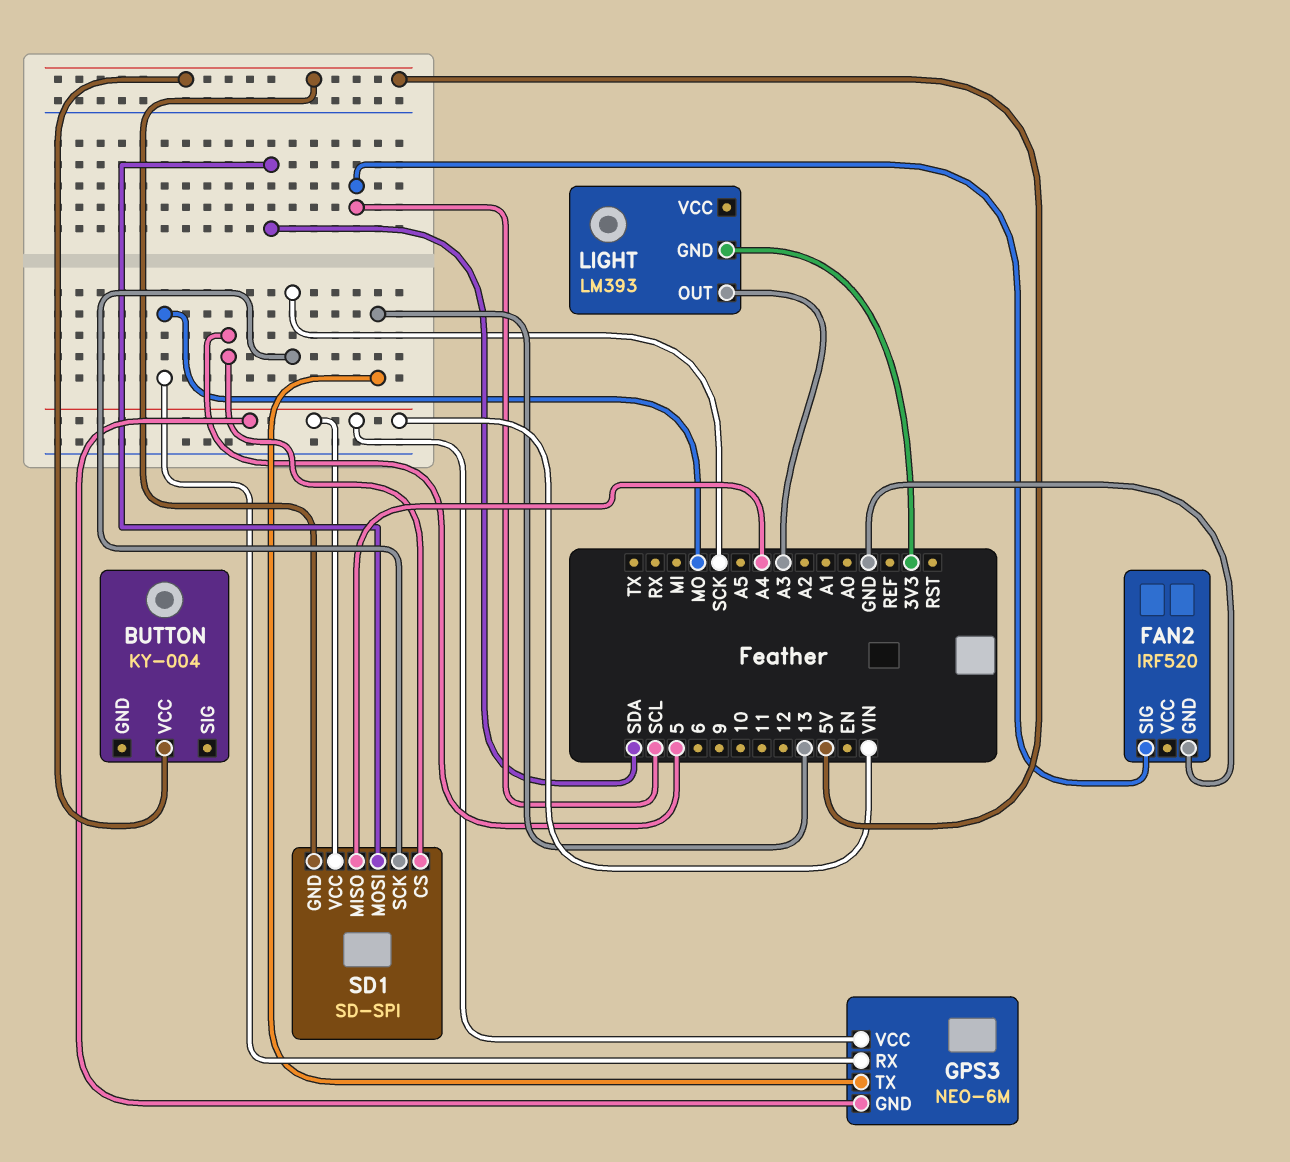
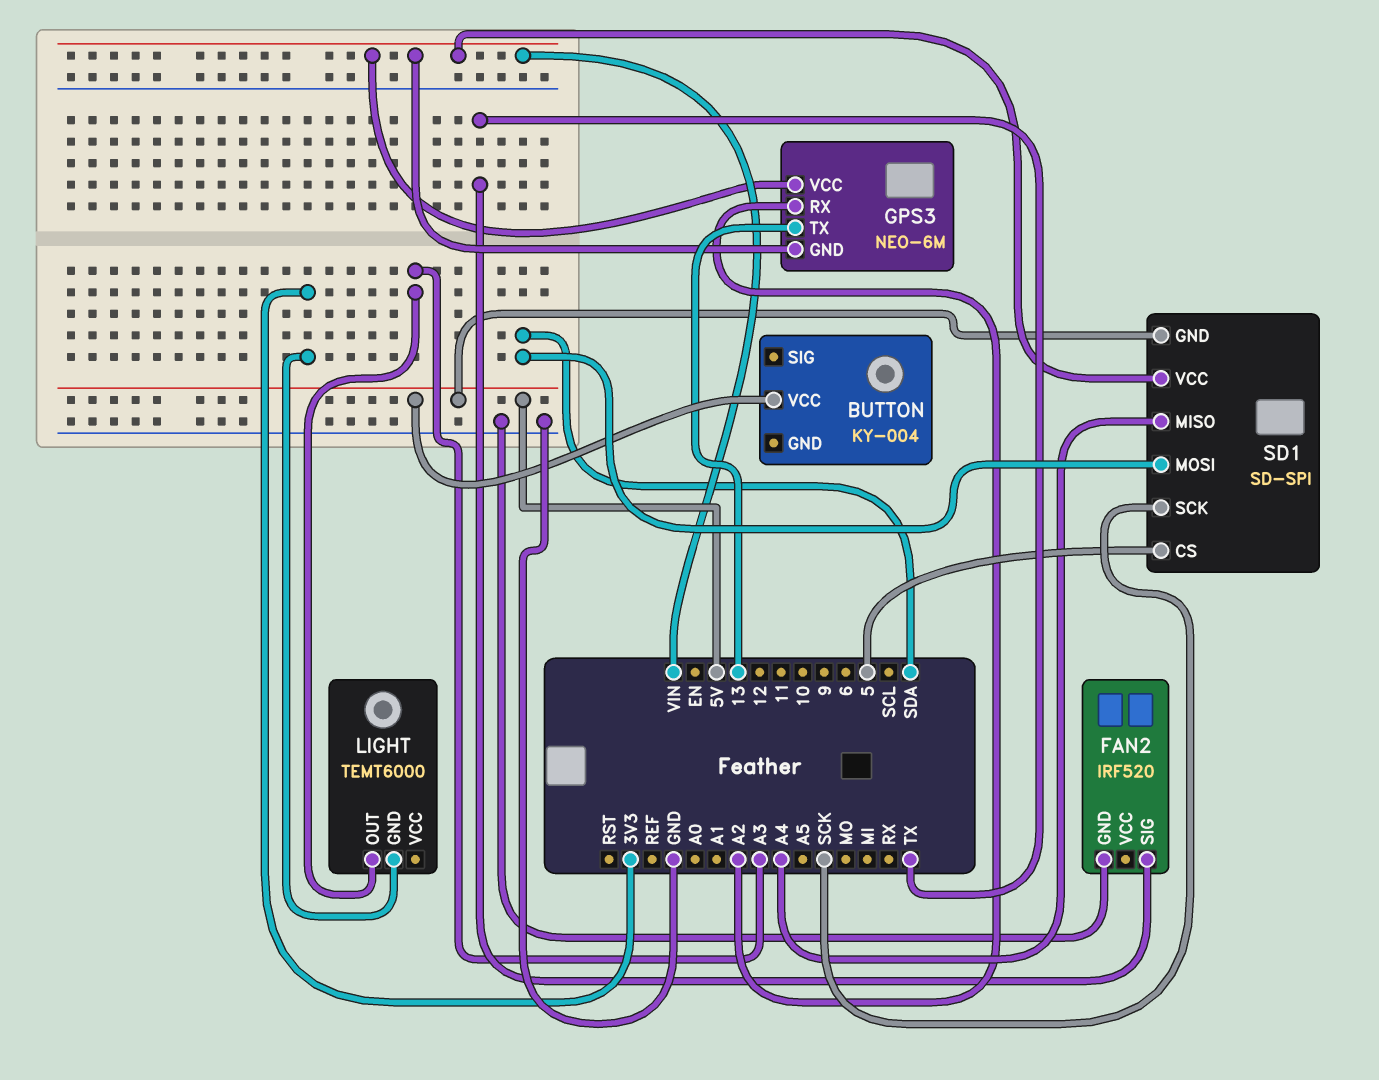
FAN2 pin SIG: SCL -> TX
GPS3 pin RX: MO -> A2
LIGHT: LM393 -> TEMT6000

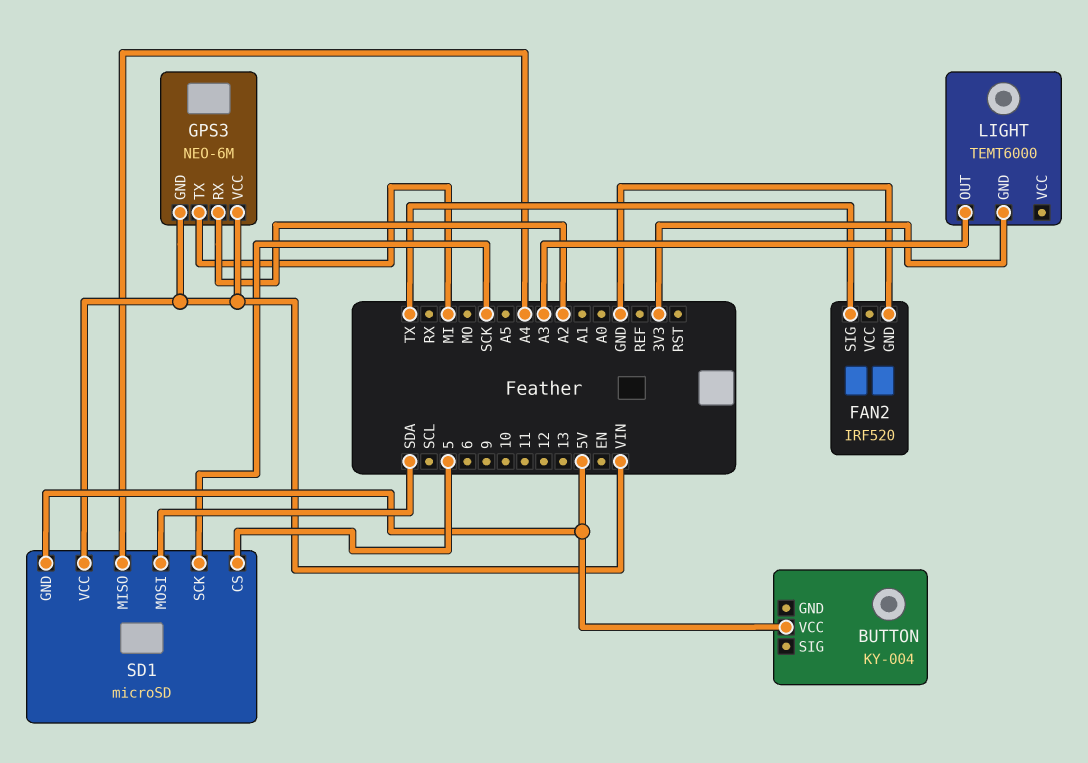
GPS3 pin TX: 13 -> MI
SD1: SD-SPI -> microSD

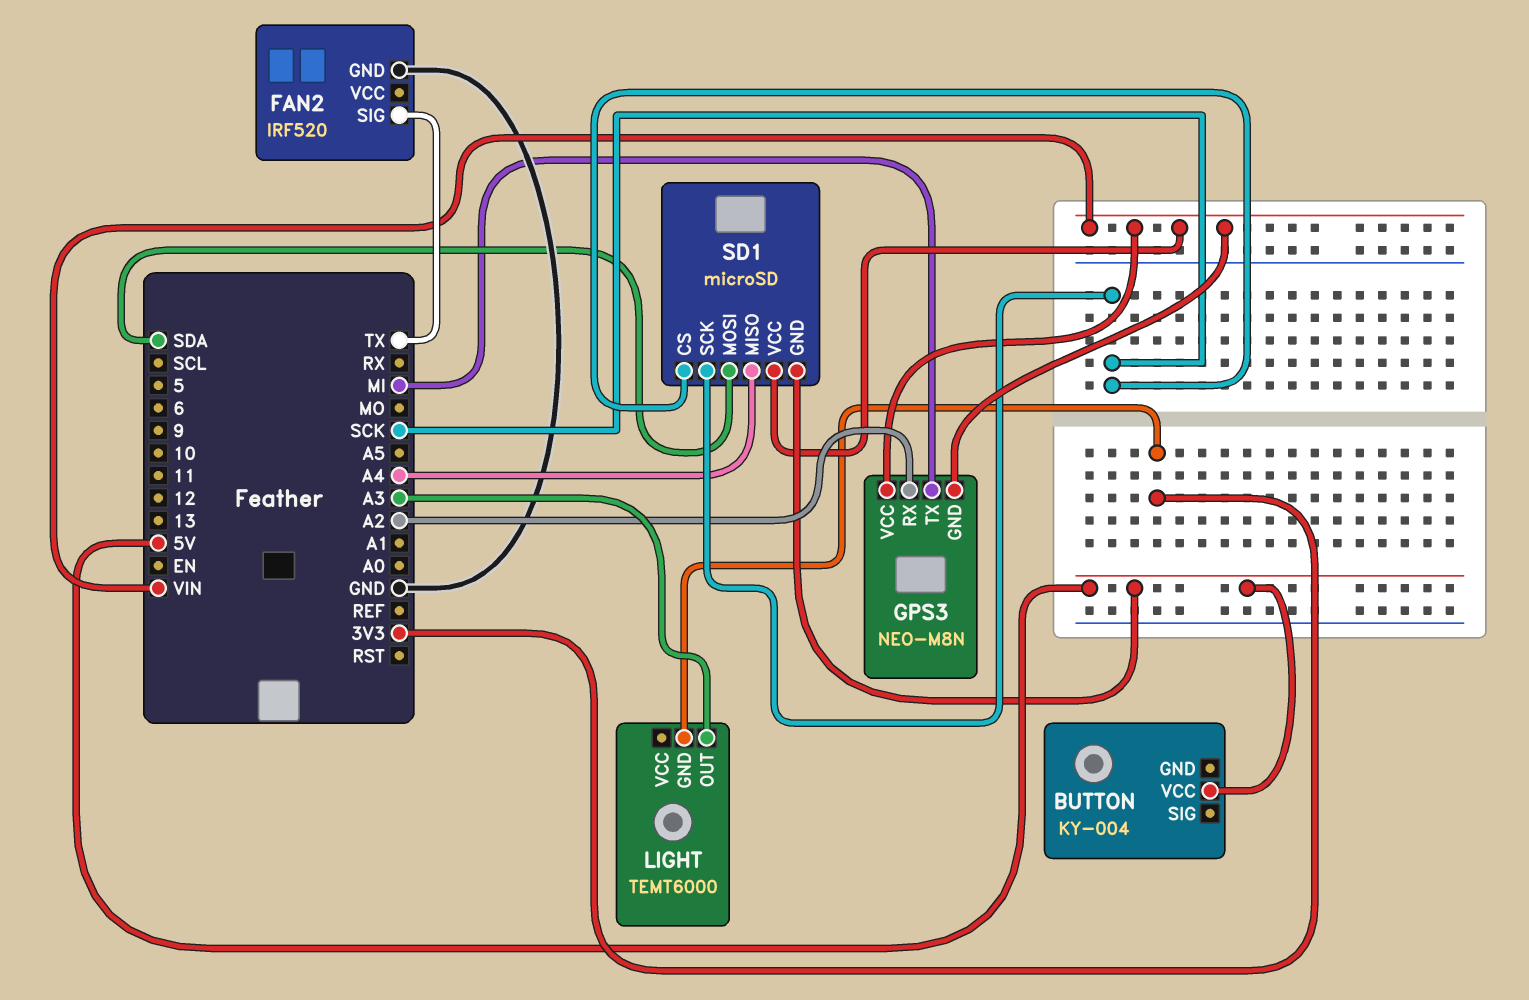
GPS3: NEO-6M -> NEO-M8N
SD1 pin CS: 5 -> SCK

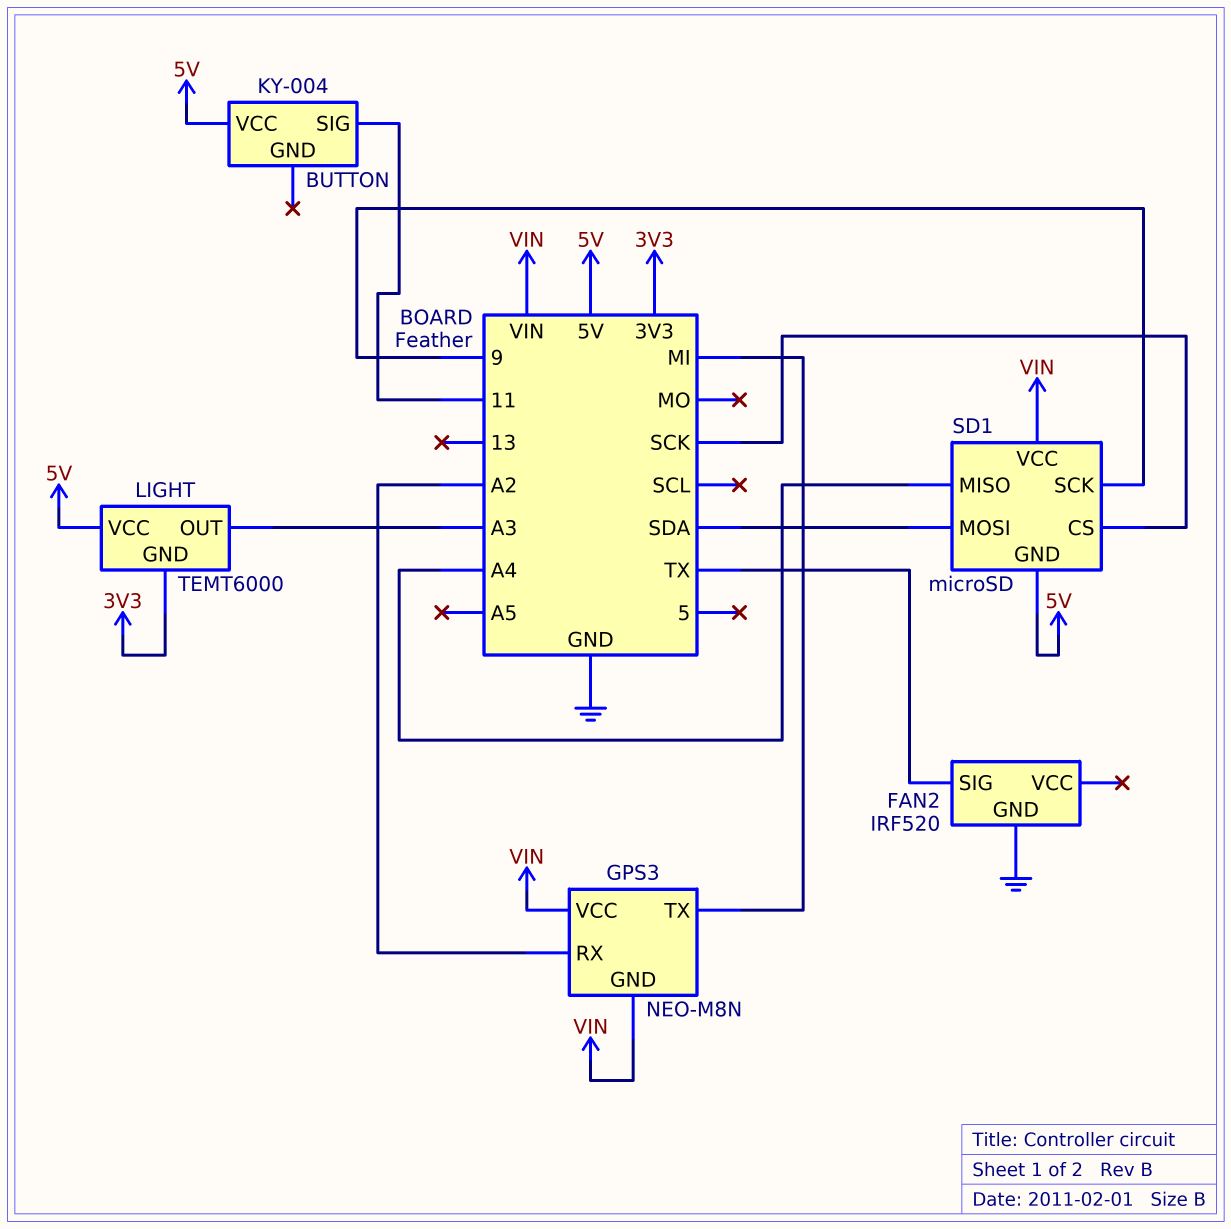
BUTTON pin SIG: none -> 11
LIGHT pin VCC: none -> 5V
SD1 pin SCK: SCK -> 9

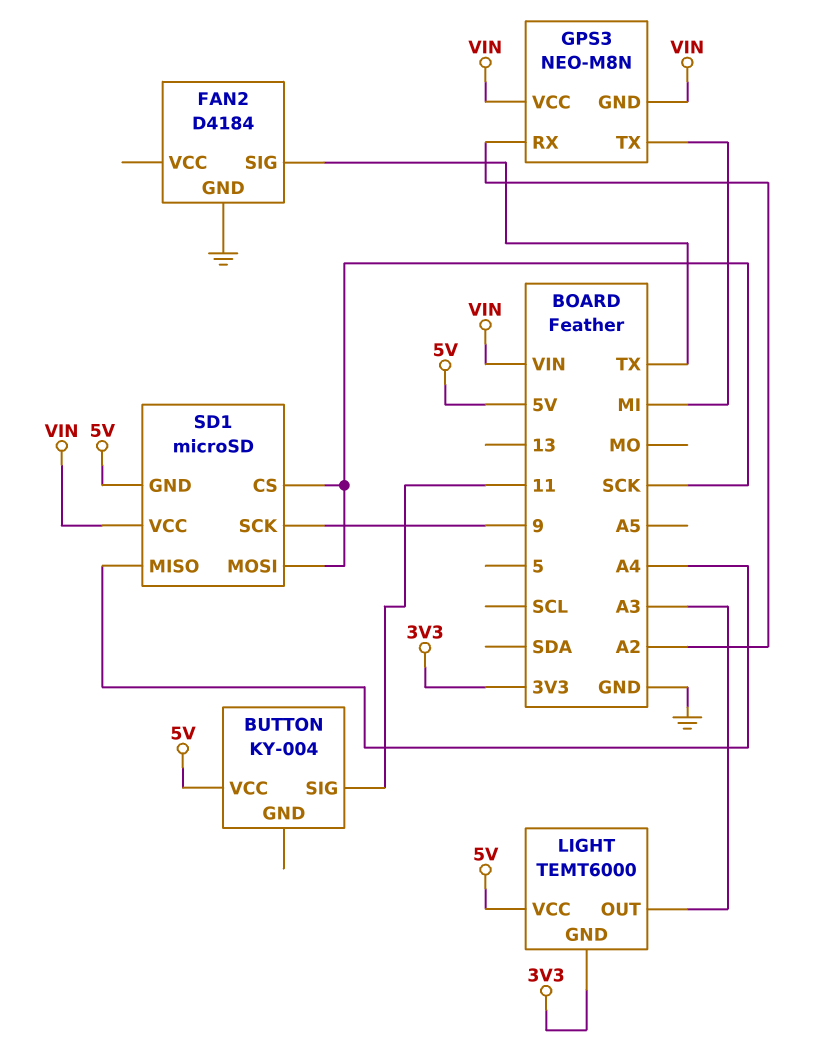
FAN2: IRF520 -> D4184
SD1 pin MOSI: SDA -> SCK

